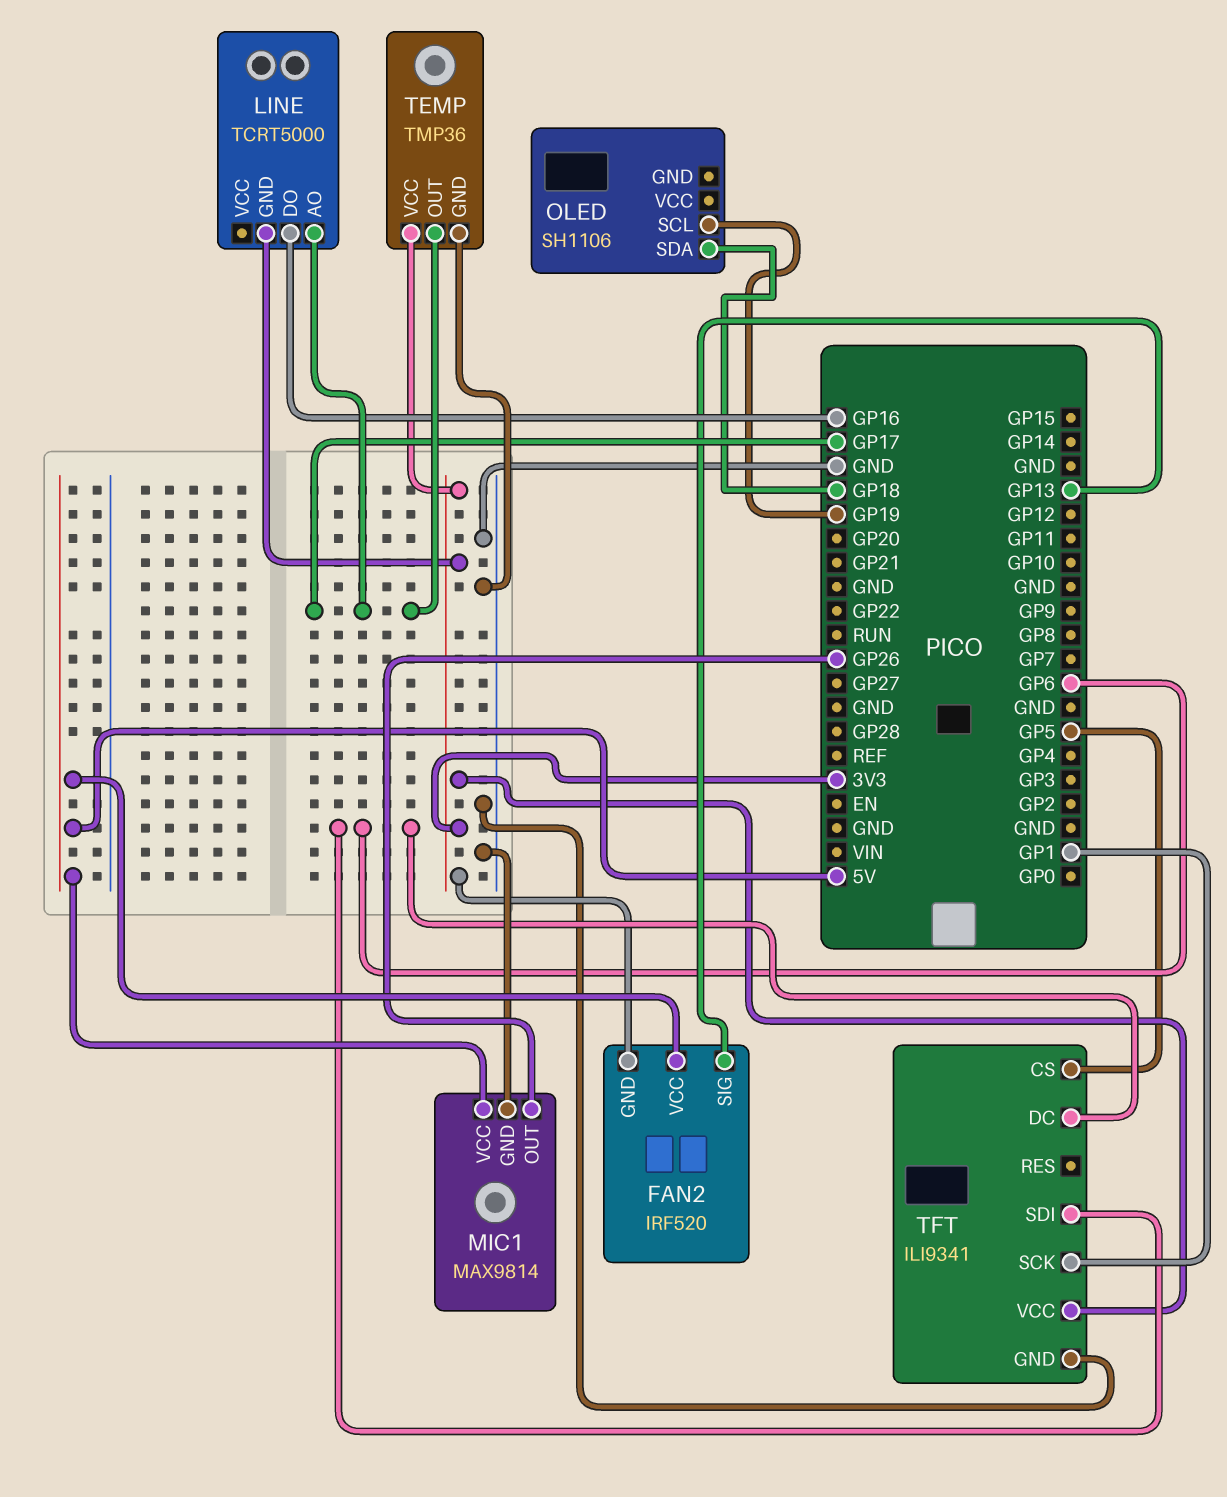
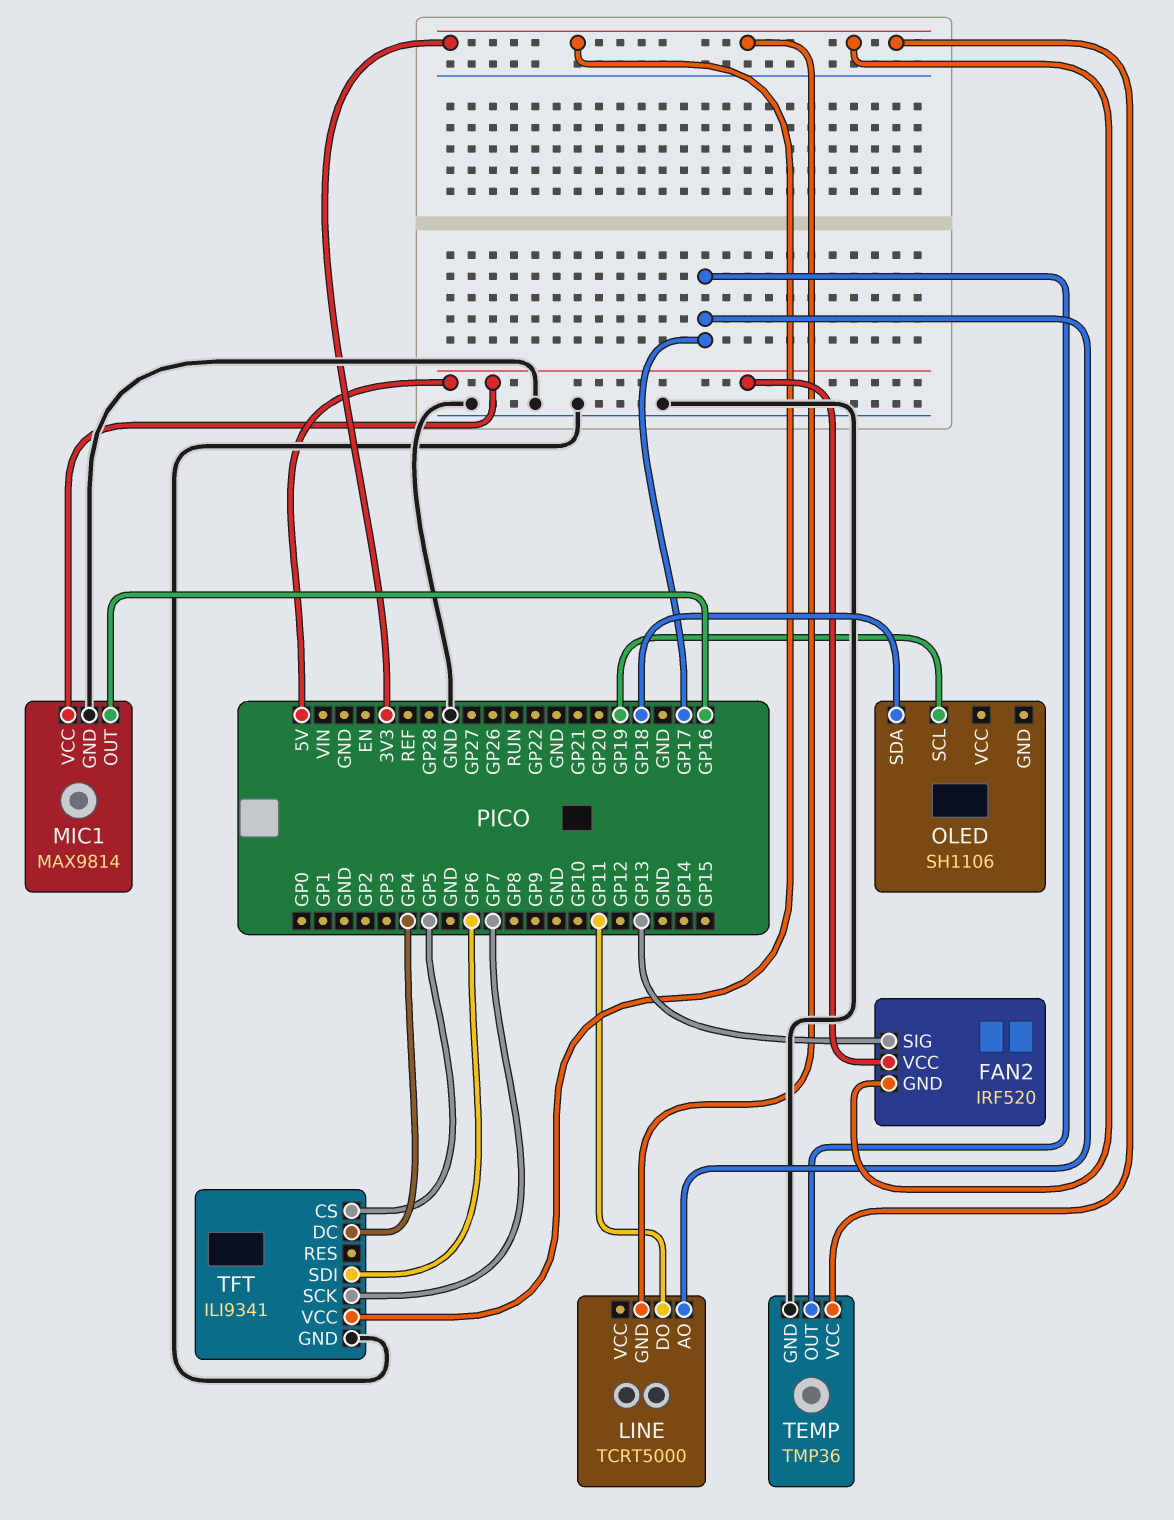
LINE pin DO: GP16 -> GP11
MIC1 pin OUT: GP26 -> GP16
TFT pin DC: GP6 -> GP4
TFT pin SCK: GP1 -> GP7

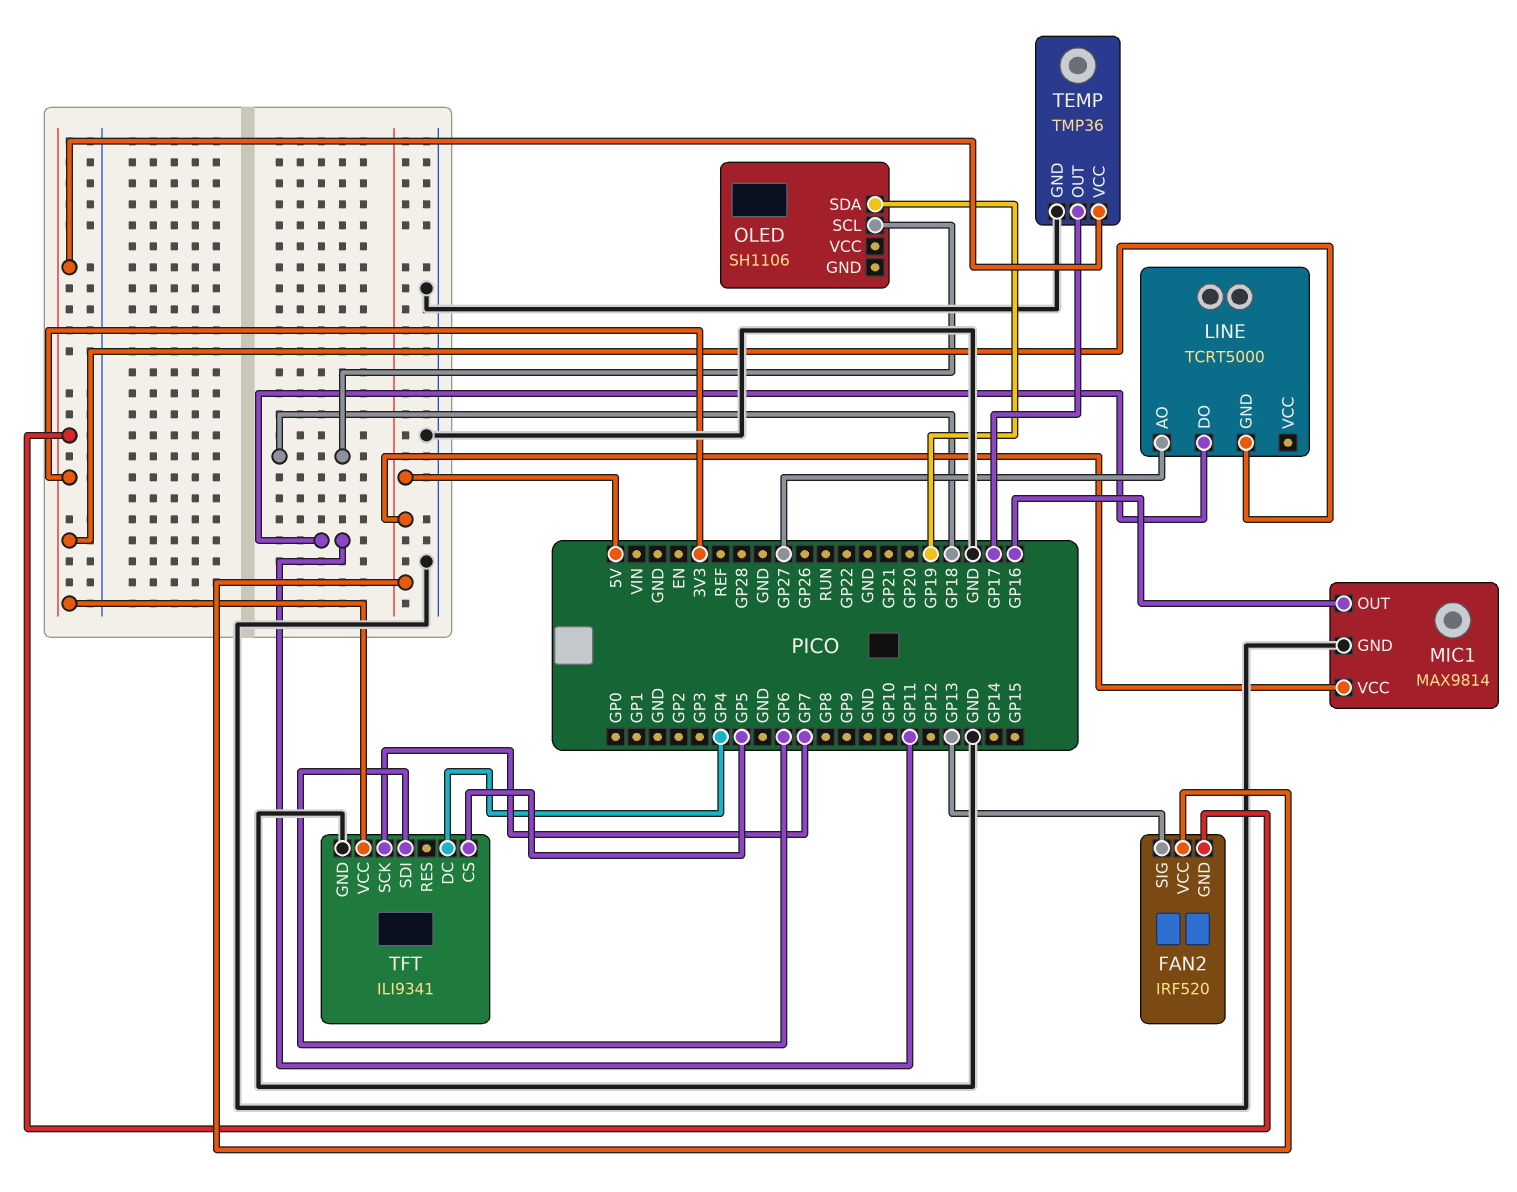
LINE pin AO: GP17 -> GP27
OLED pin SCL: GP19 -> GP18
OLED pin SDA: GP18 -> GP19

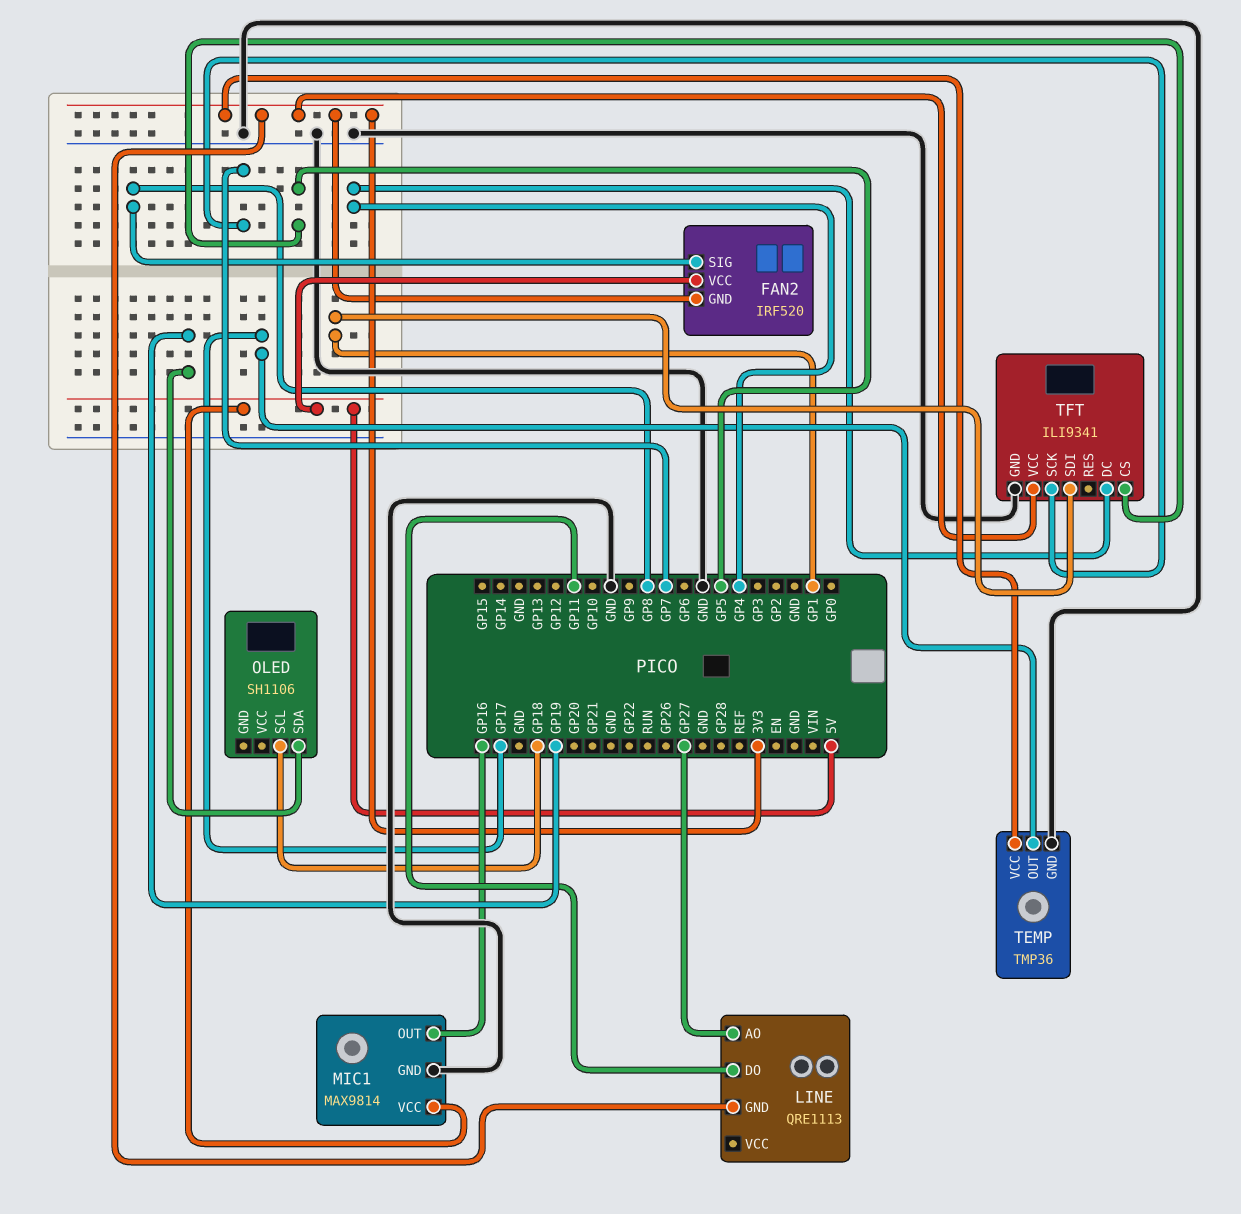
FAN2 pin SIG: GP13 -> GP8
LINE: TCRT5000 -> QRE1113
TFT pin SDI: GP6 -> GP1

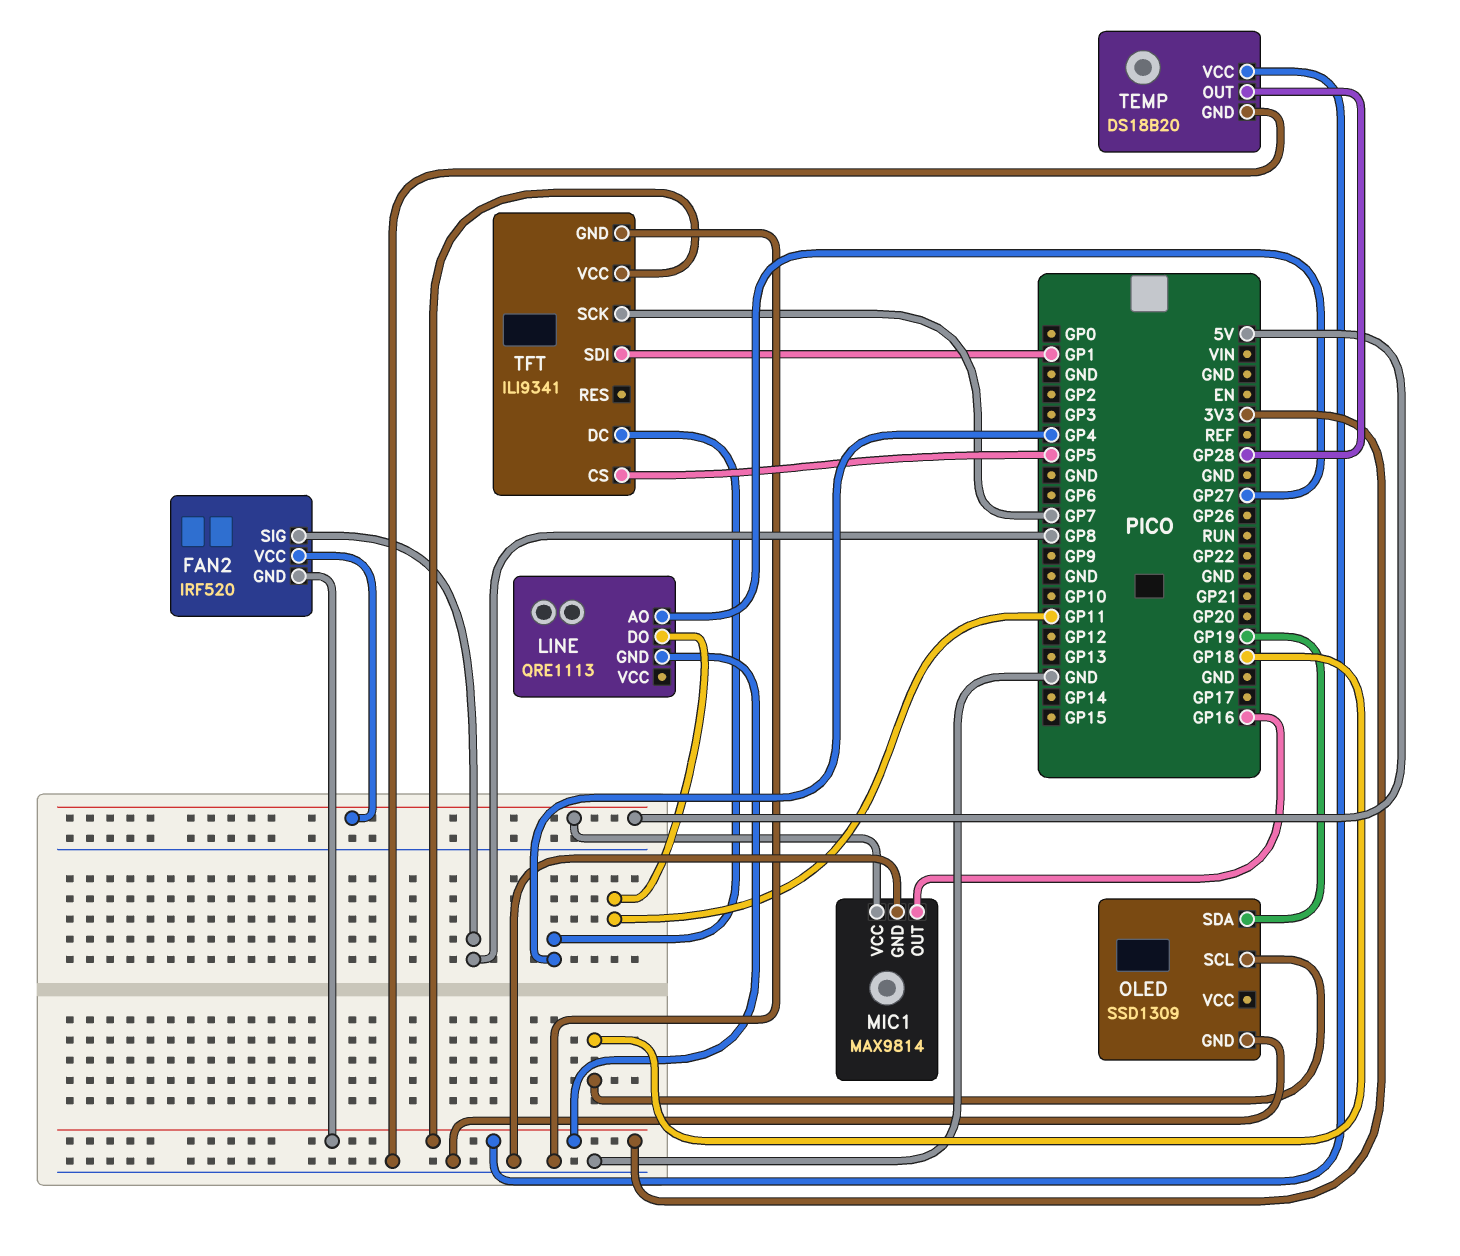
OLED: SH1106 -> SSD1309
OLED pin GND: none -> GND
TEMP: TMP36 -> DS18B20
TEMP pin OUT: GP17 -> GP28

